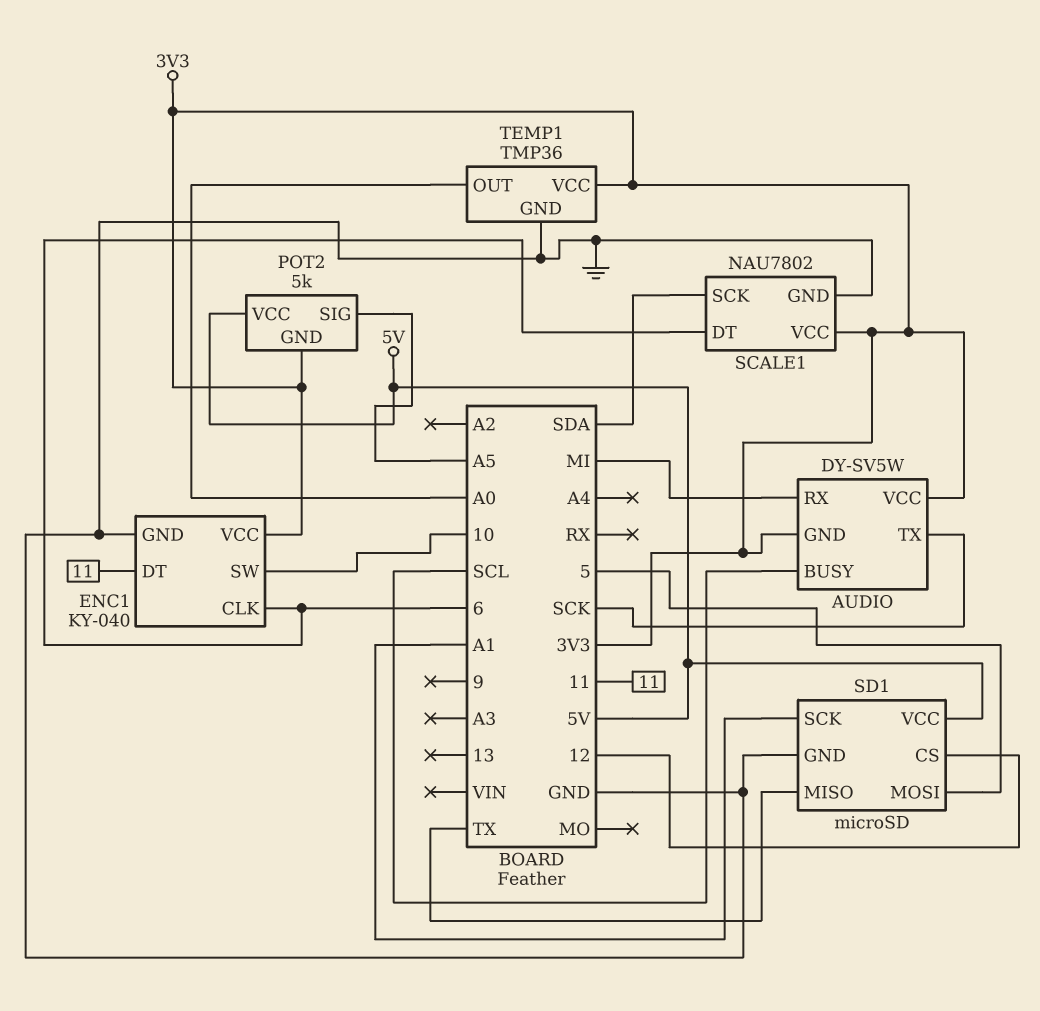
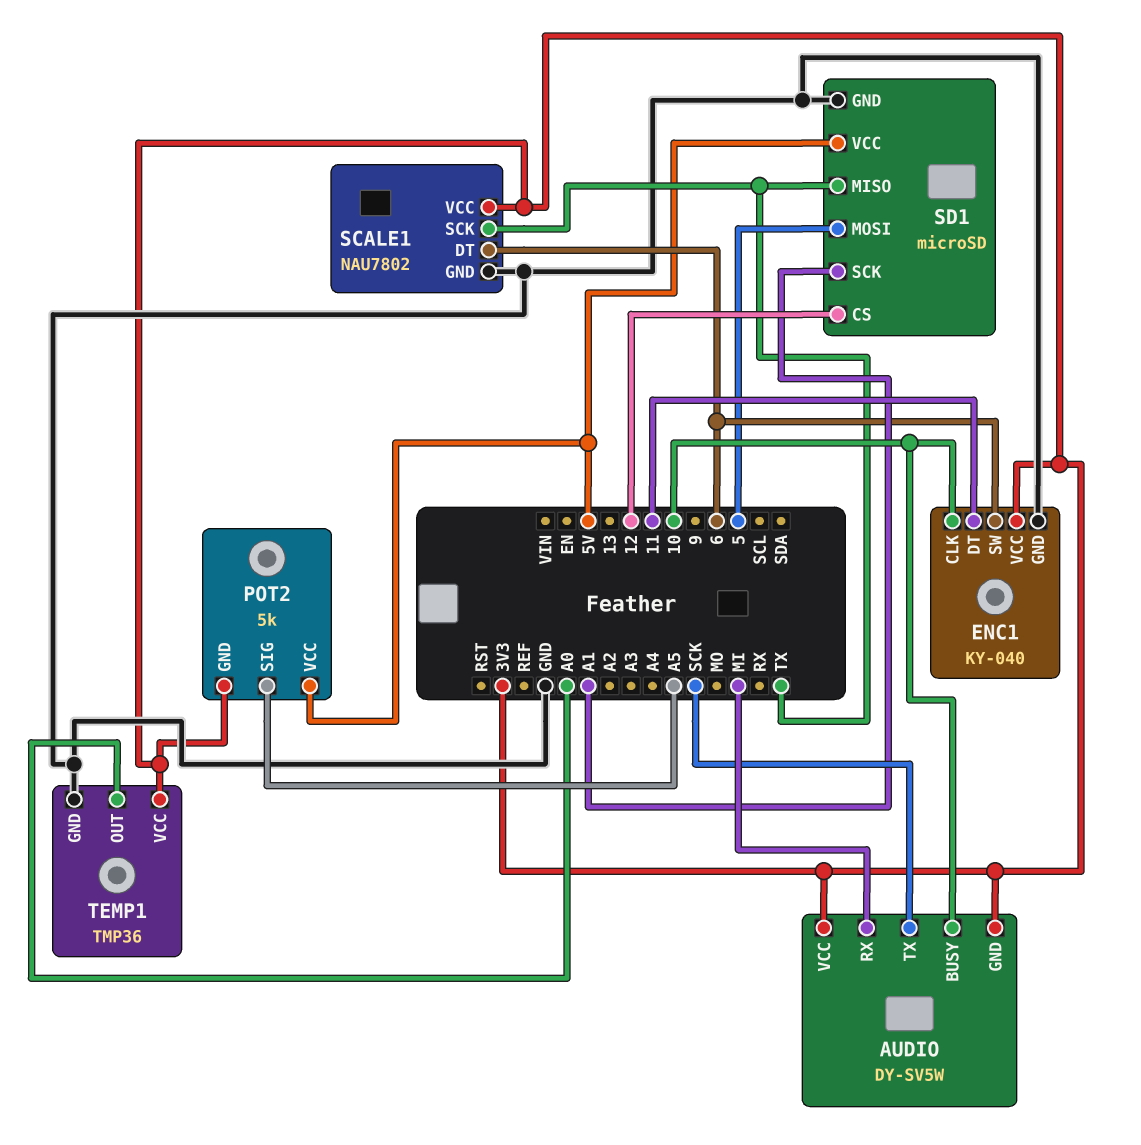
AUDIO pin BUSY: SCL -> 10
ENC1 pin CLK: 6 -> 10
ENC1 pin SW: 10 -> 6
SCALE1 pin SCK: SDA -> TX

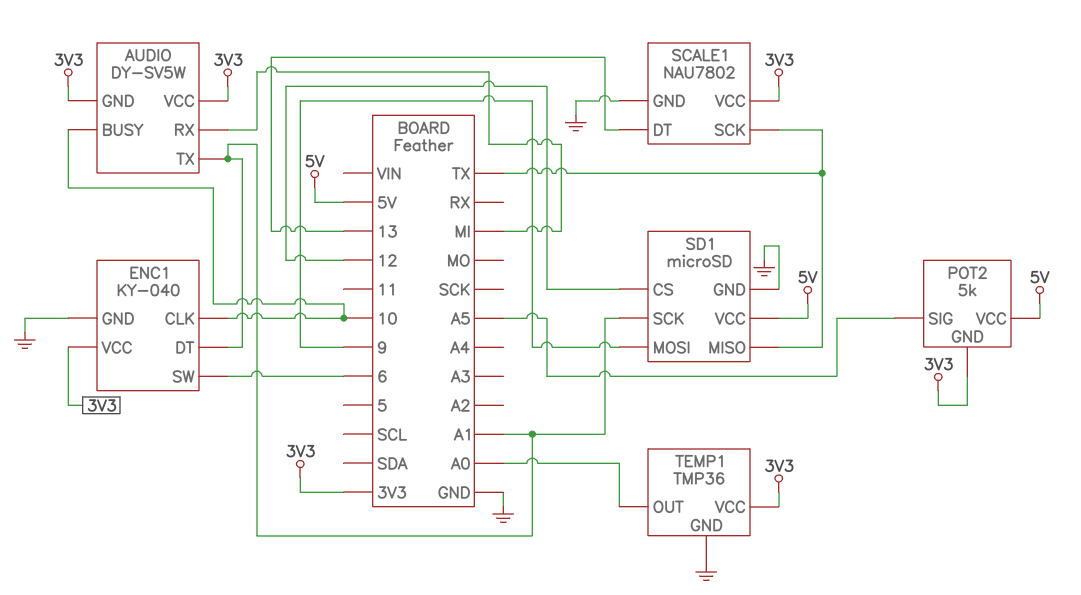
AUDIO pin TX: SCK -> A1
ENC1 pin DT: 11 -> A1
SCALE1 pin DT: 6 -> 13
SD1 pin MOSI: 5 -> 9

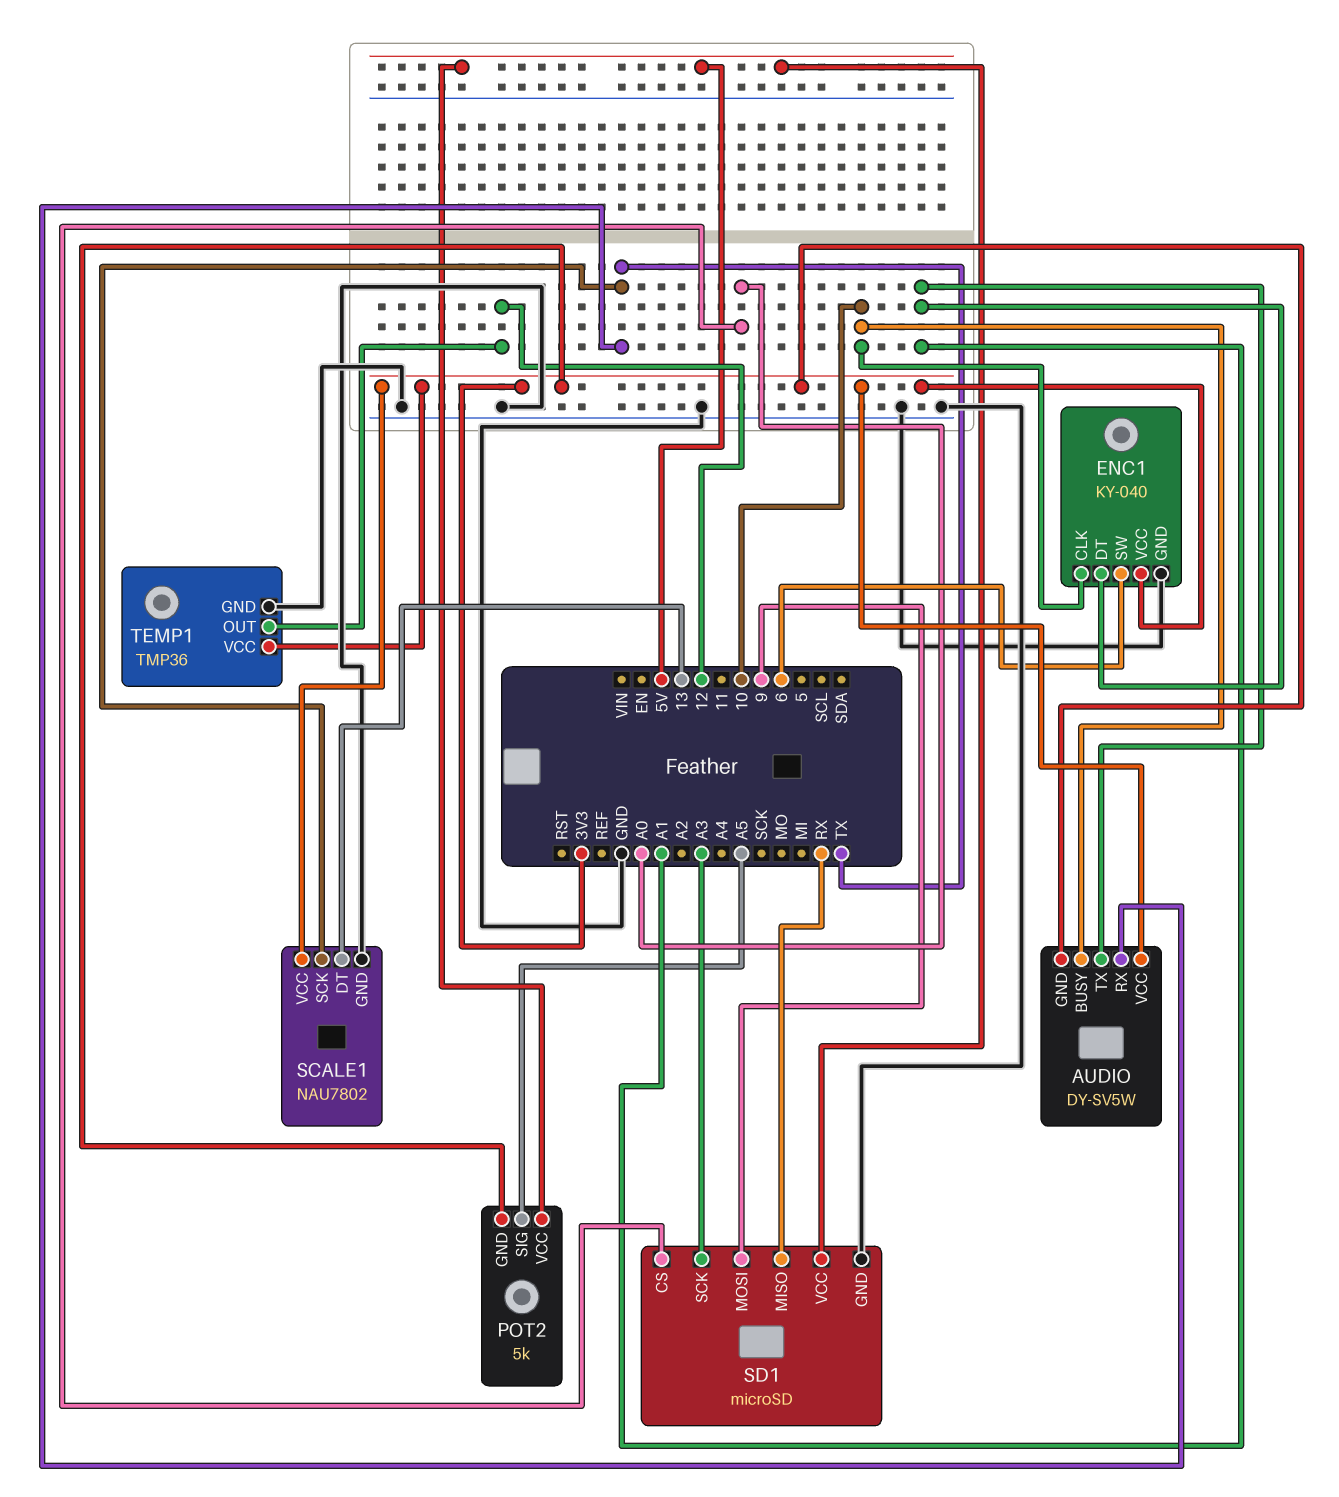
AUDIO pin RX: MI -> TX
SD1 pin CS: 12 -> A0
SD1 pin MISO: TX -> RX
SD1 pin SCK: A1 -> A3
TEMP1 pin OUT: A0 -> 12

